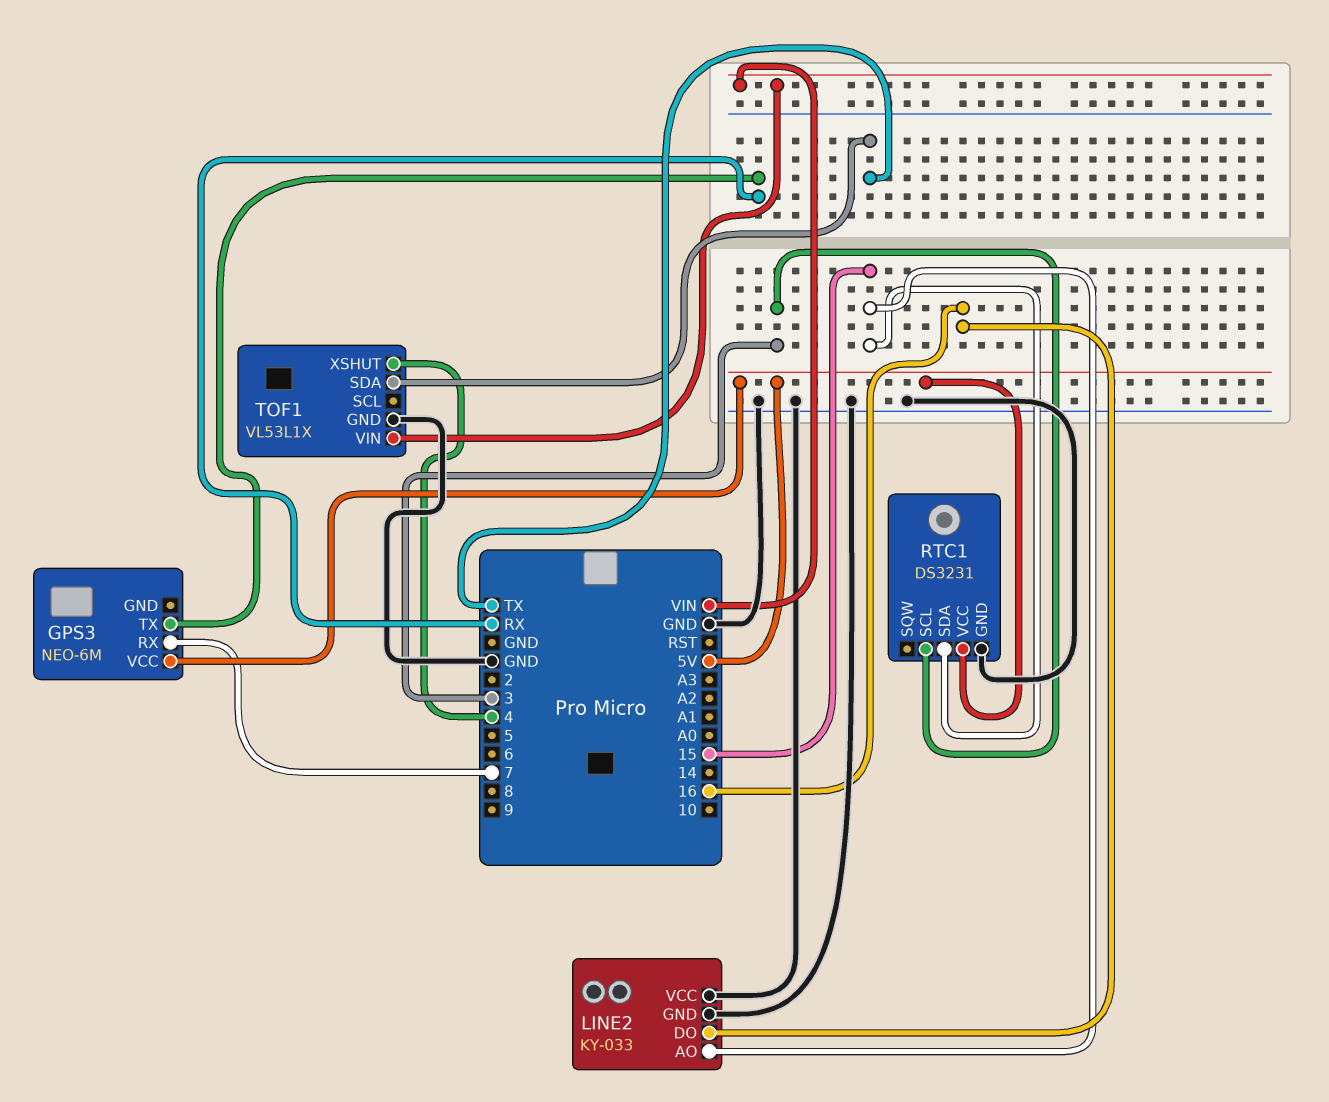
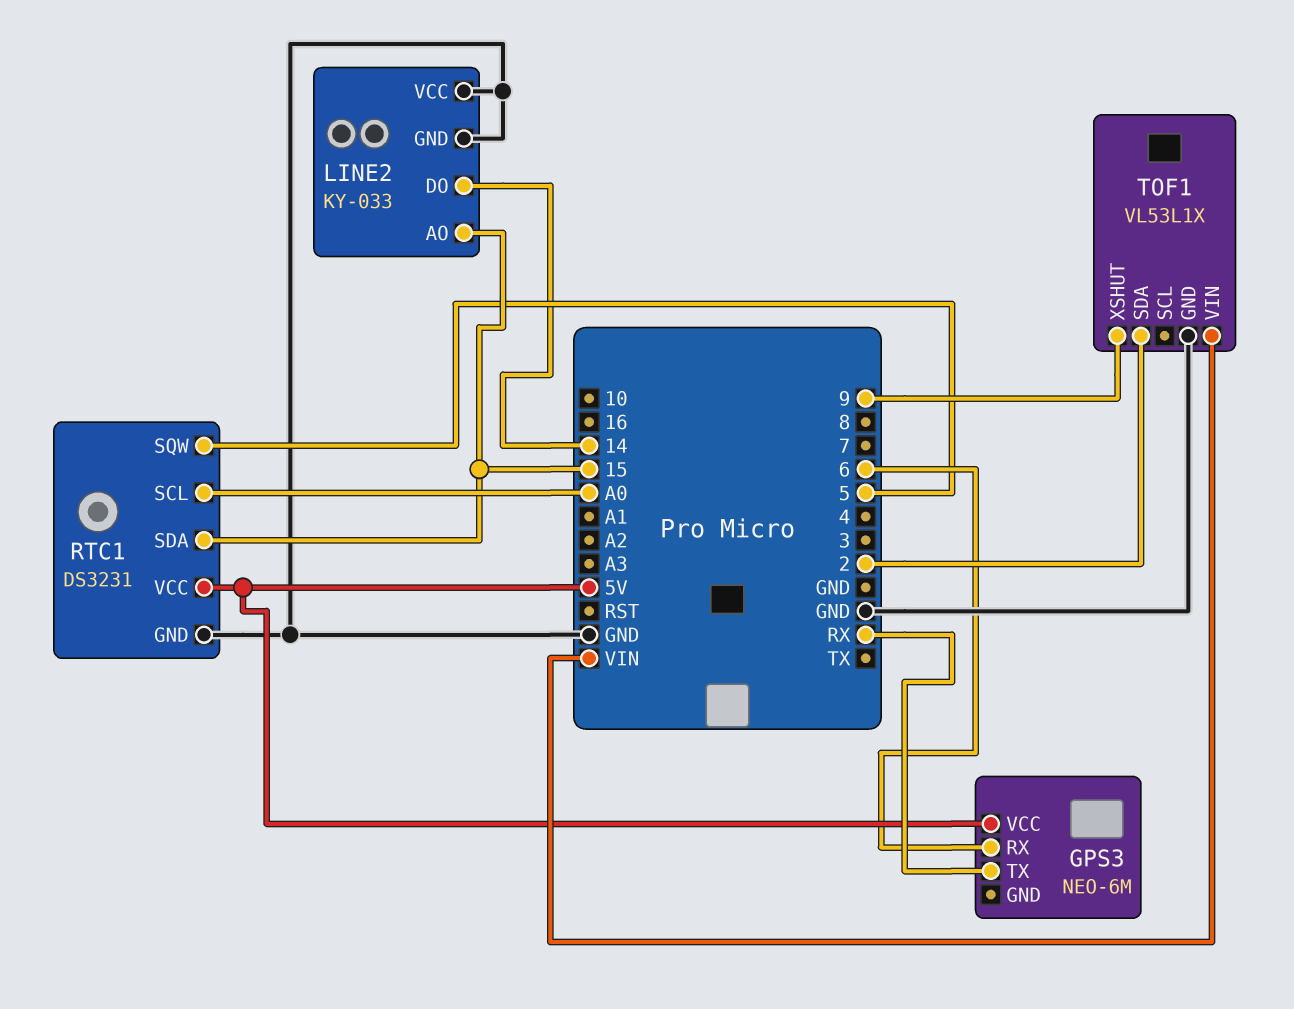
GPS3 pin RX: 7 -> 6
LINE2 pin DO: 16 -> 14
RTC1 pin SCL: 3 -> A0
RTC1 pin SQW: none -> 5
TOF1 pin SDA: TX -> 2
TOF1 pin XSHUT: 4 -> 9

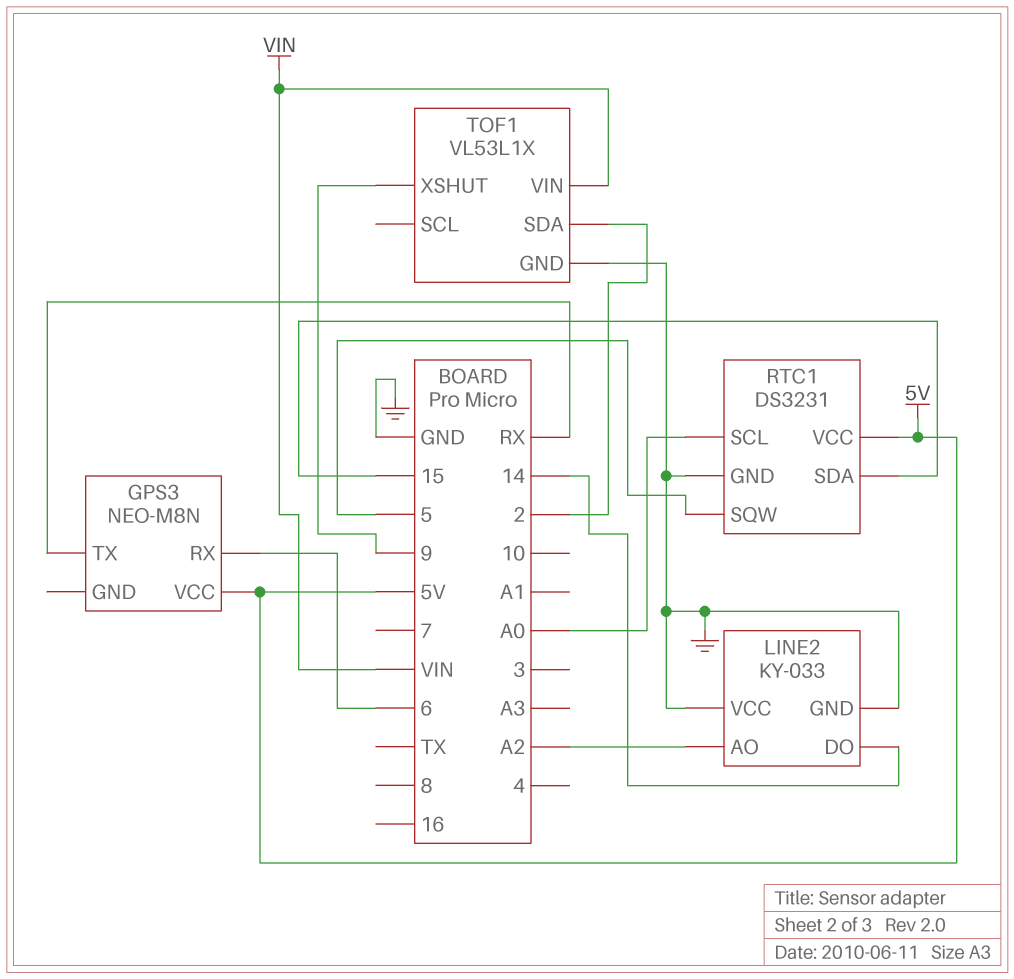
GPS3: NEO-6M -> NEO-M8N
LINE2 pin AO: 15 -> A2

